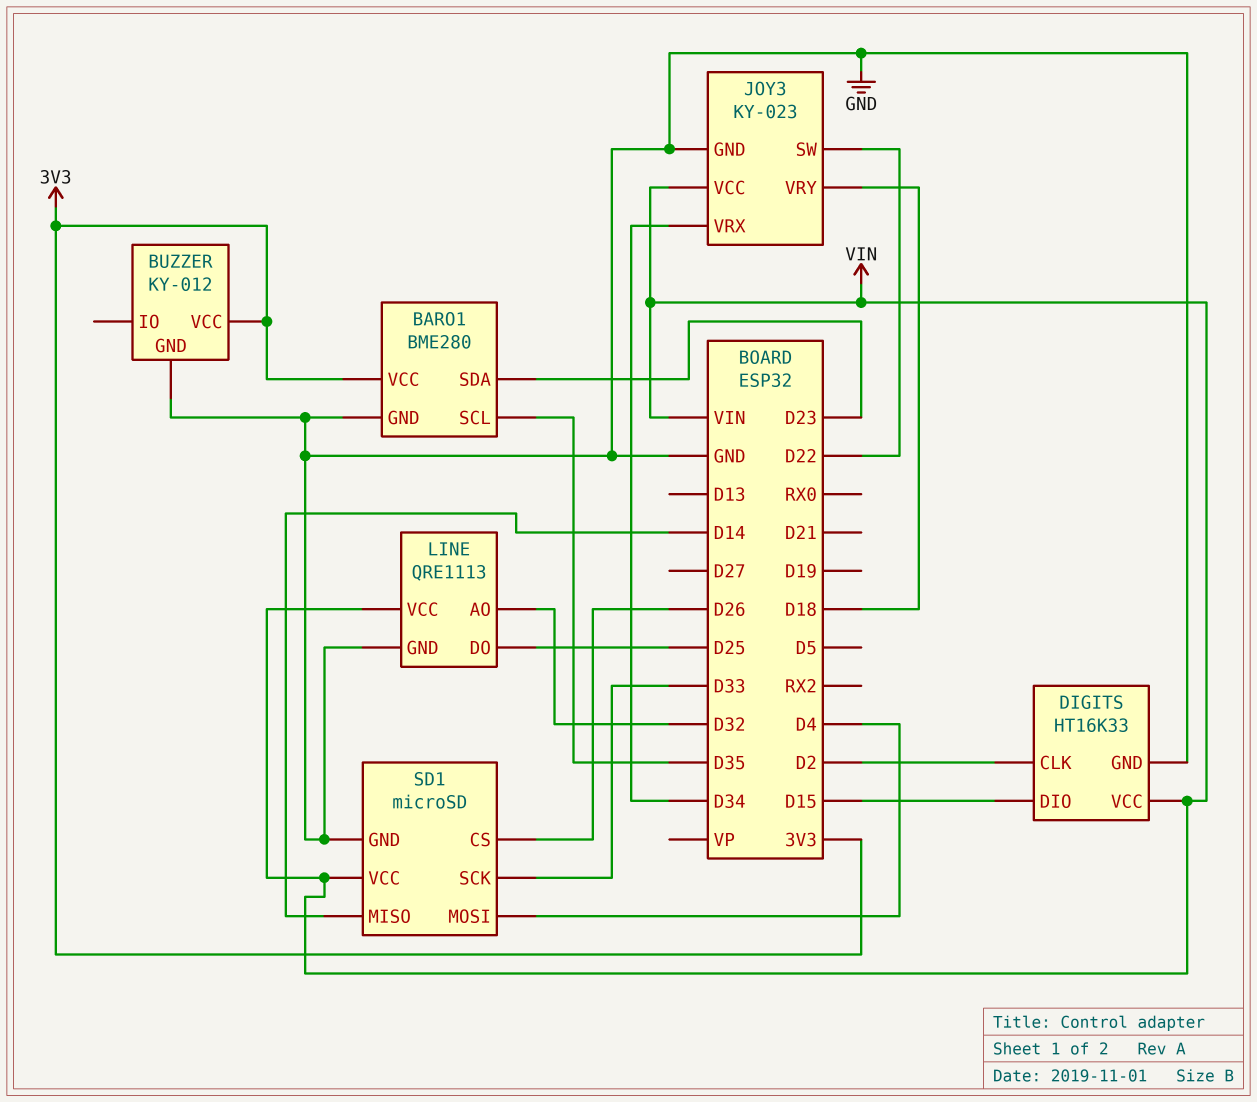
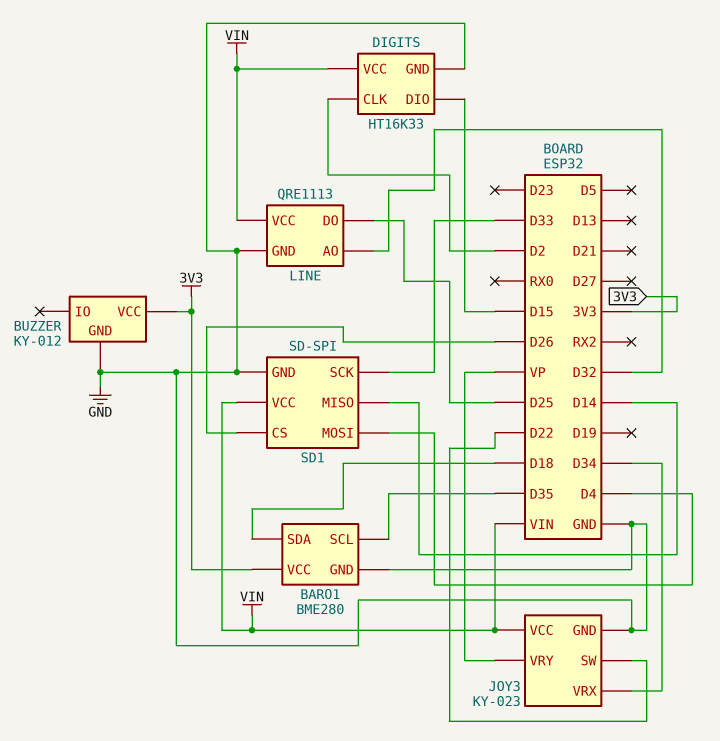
BARO1 pin SDA: D23 -> D18
JOY3 pin VRY: D18 -> VP
SD1: microSD -> SD-SPI

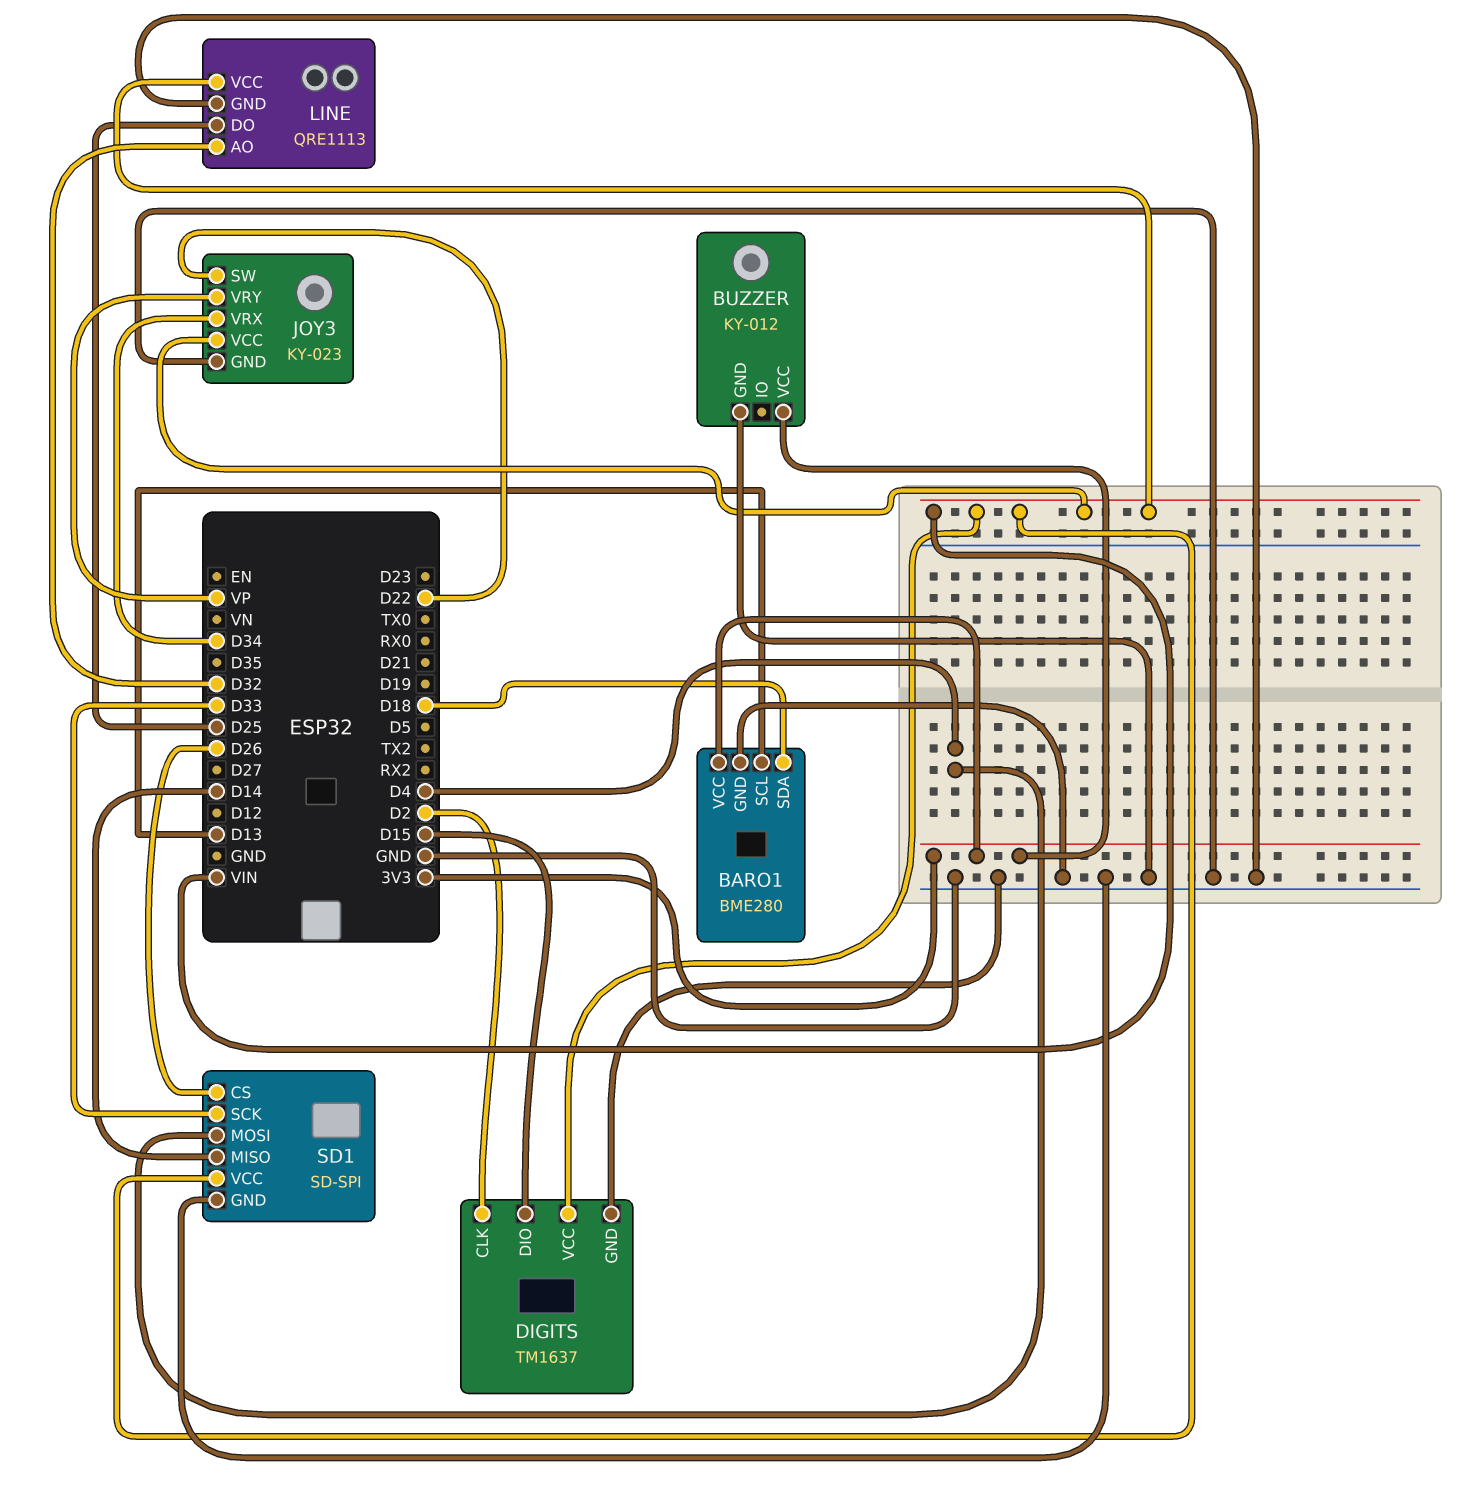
BARO1 pin SCL: D35 -> D13
DIGITS: HT16K33 -> TM1637

